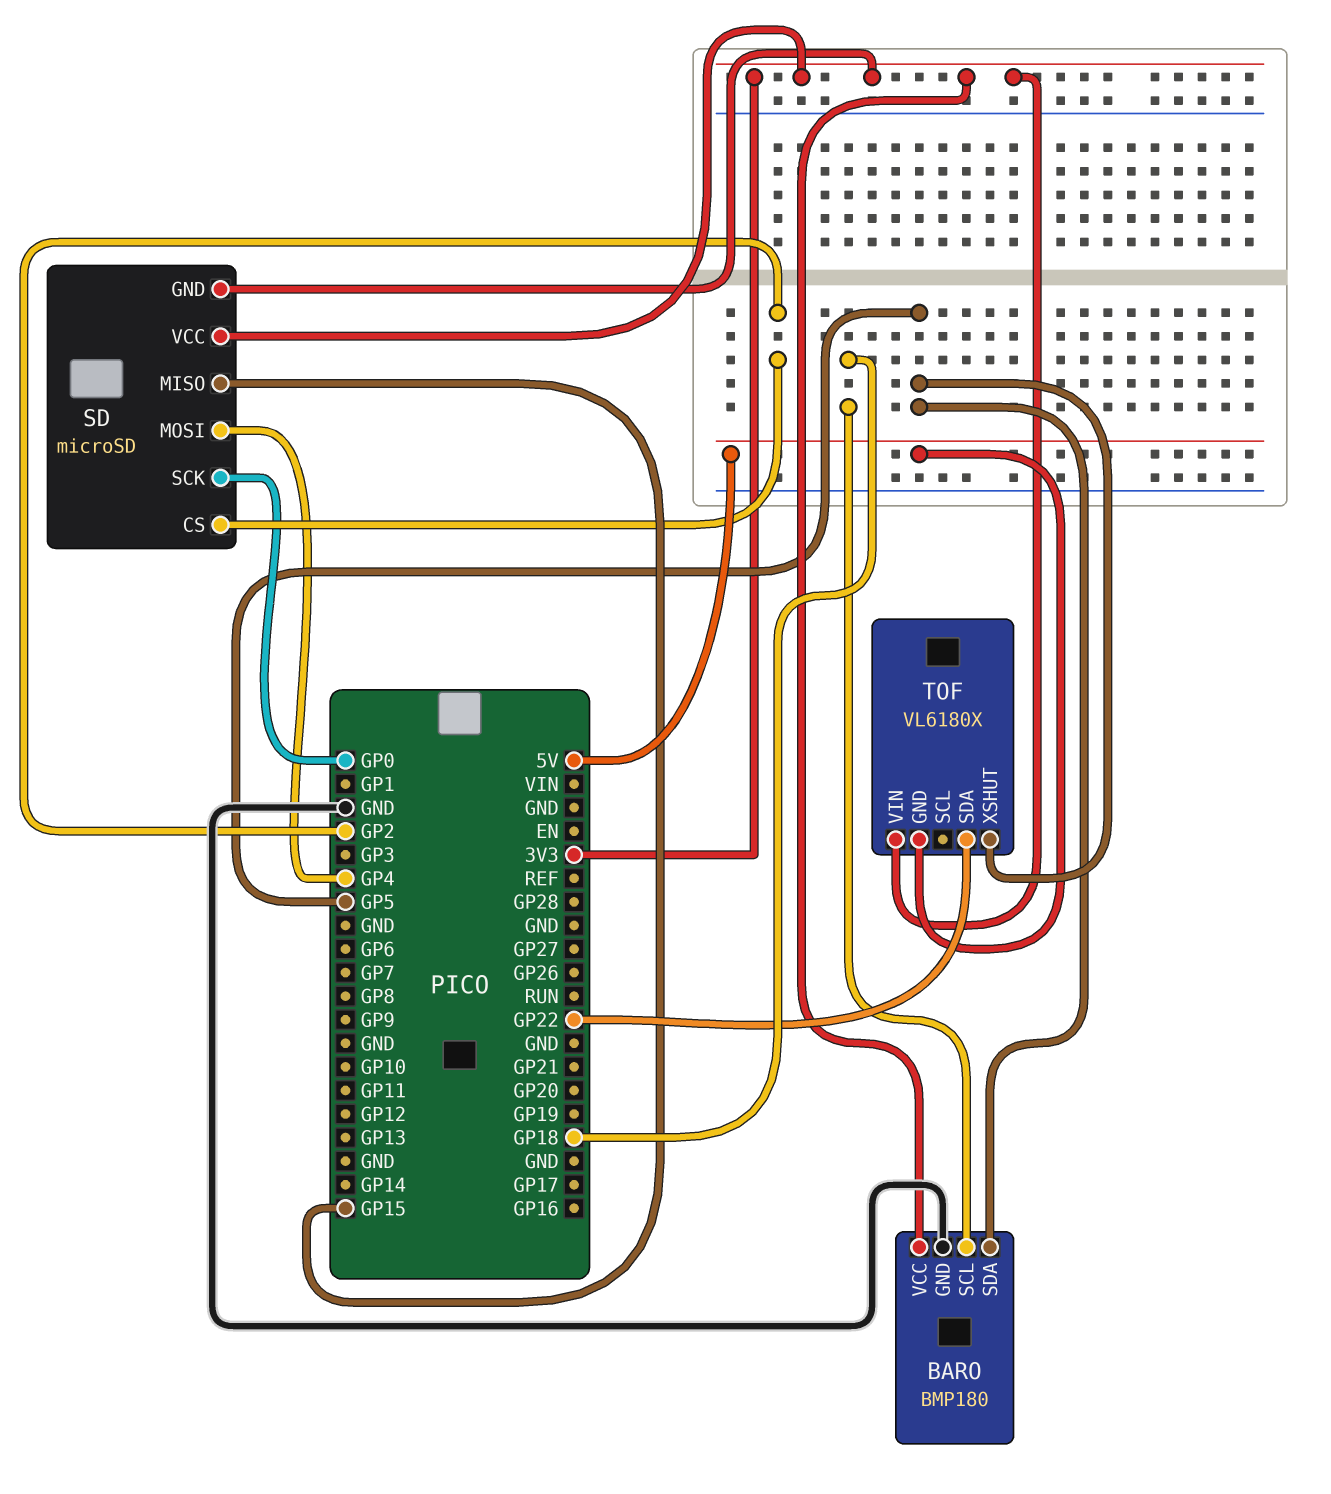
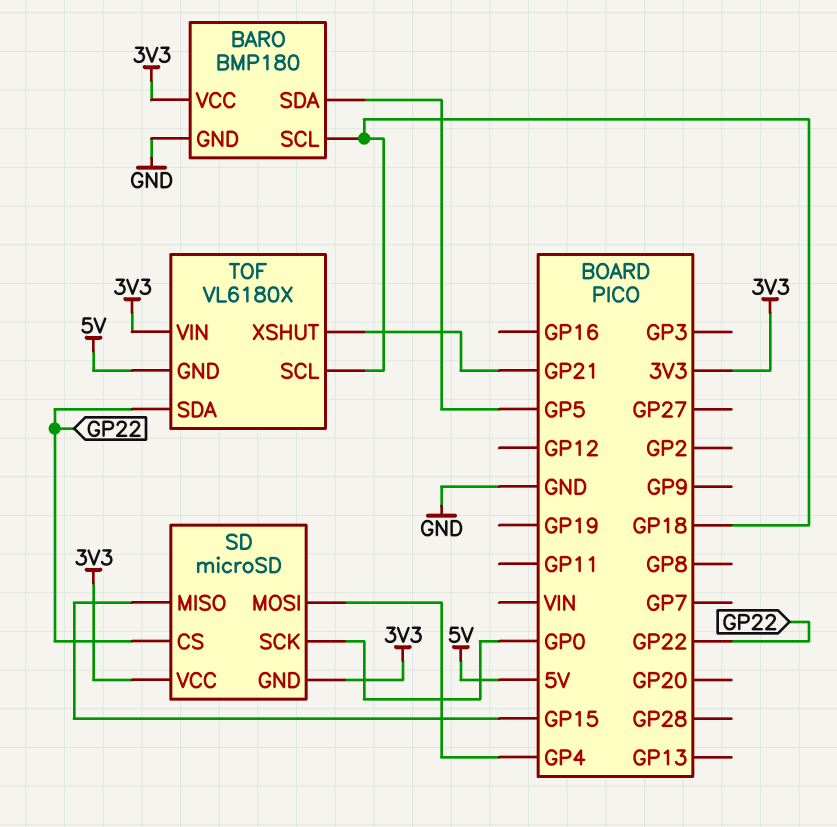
SD pin CS: GP2 -> GP22
TOF pin SCL: none -> GP18
TOF pin XSHUT: GP5 -> GP21

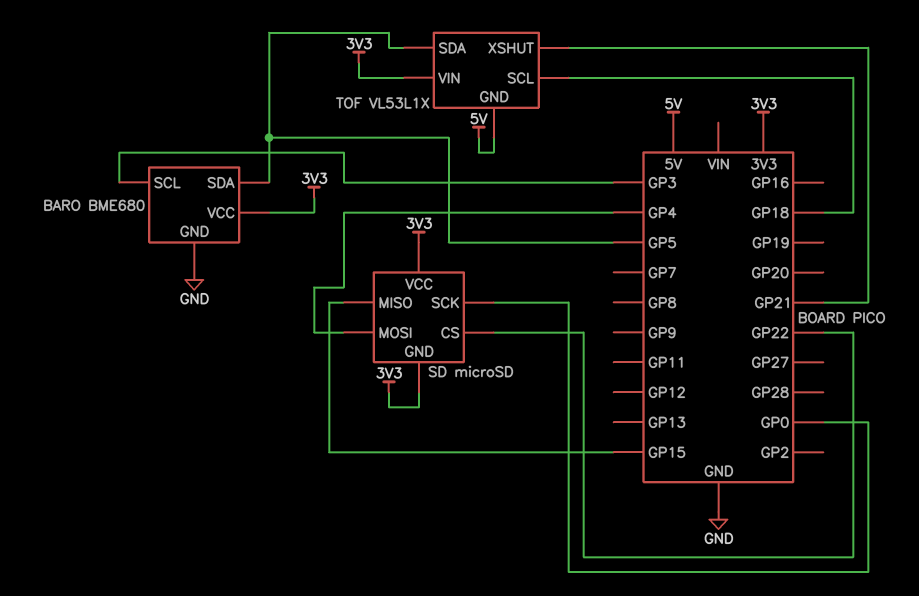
BARO: BMP180 -> BME680
BARO pin SCL: GP18 -> GP3
TOF: VL6180X -> VL53L1X
TOF pin SDA: GP22 -> GP5

